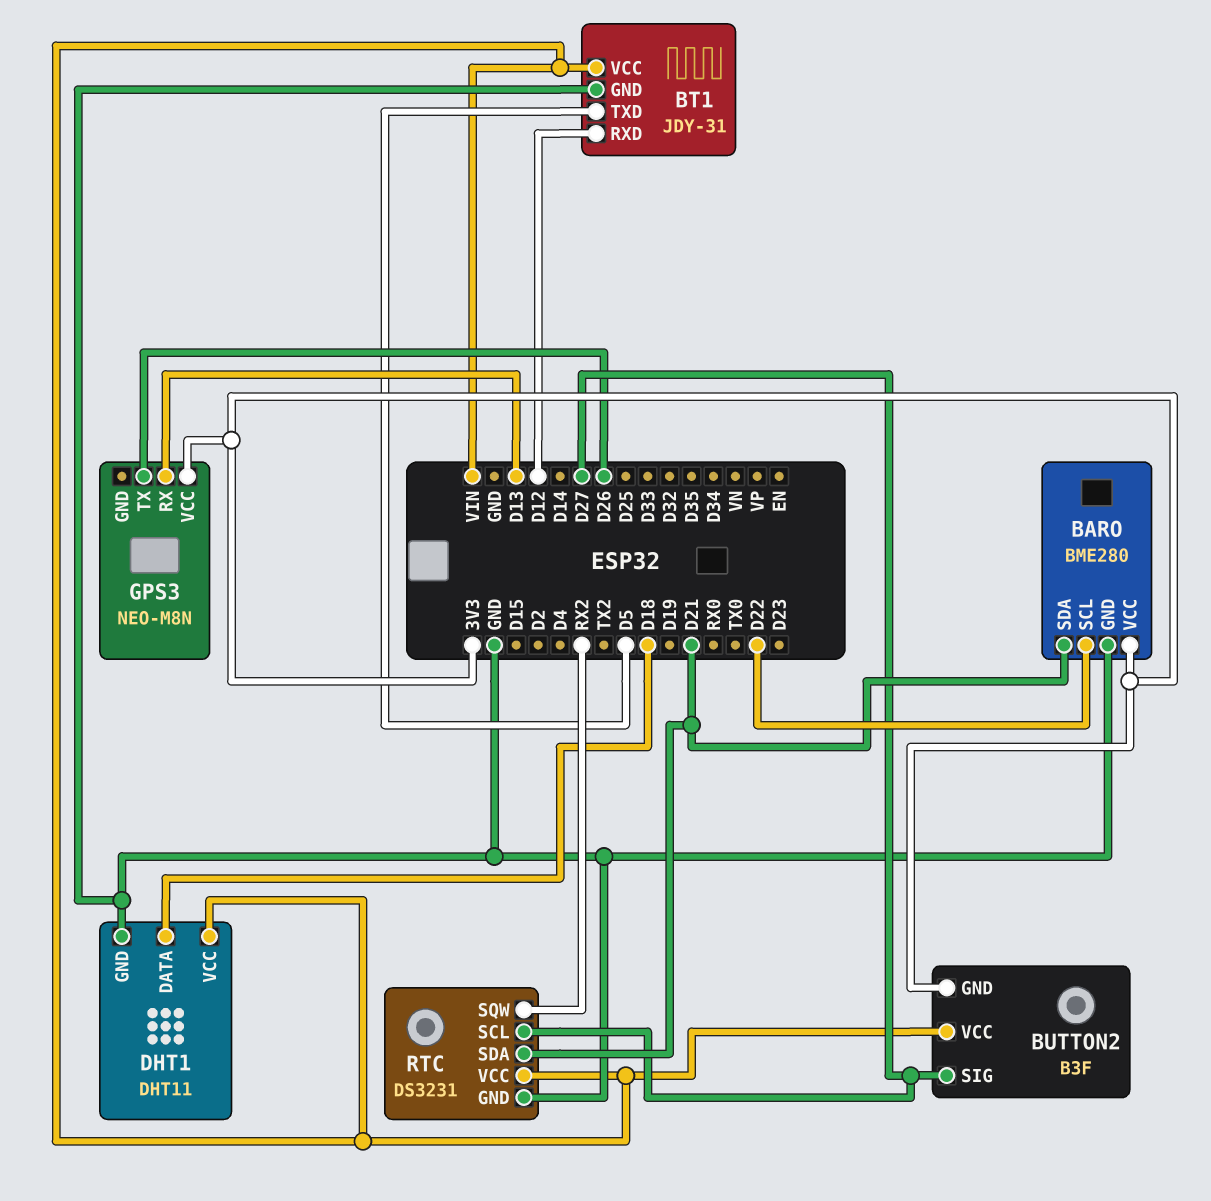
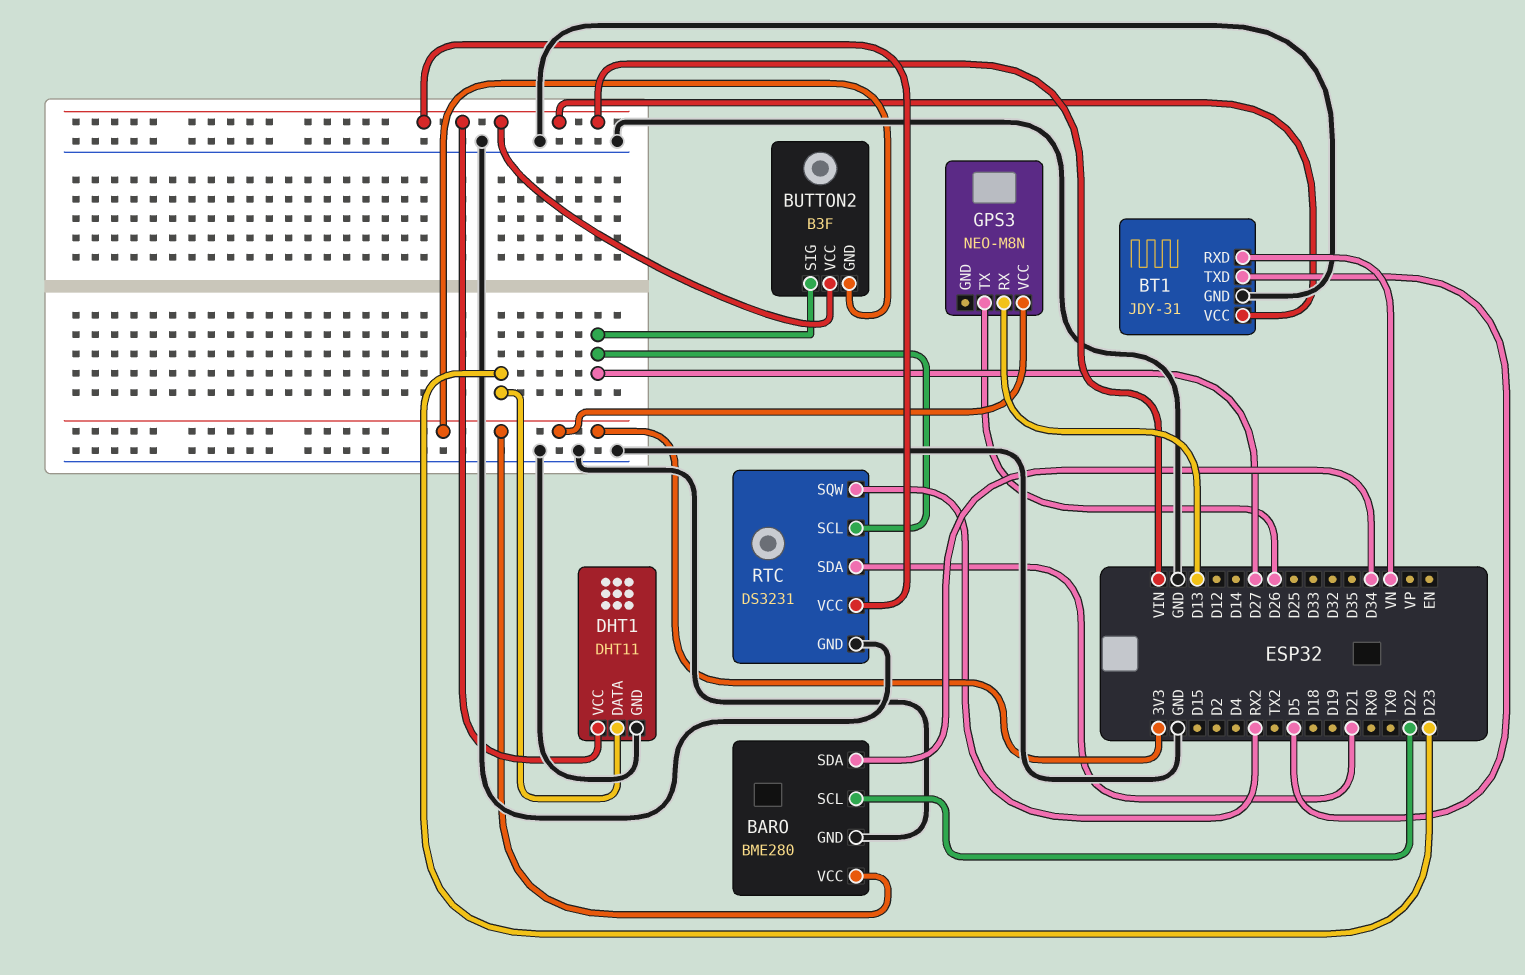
BARO pin SDA: D21 -> D34
BT1 pin RXD: D12 -> VN
DHT1 pin DATA: D18 -> D23

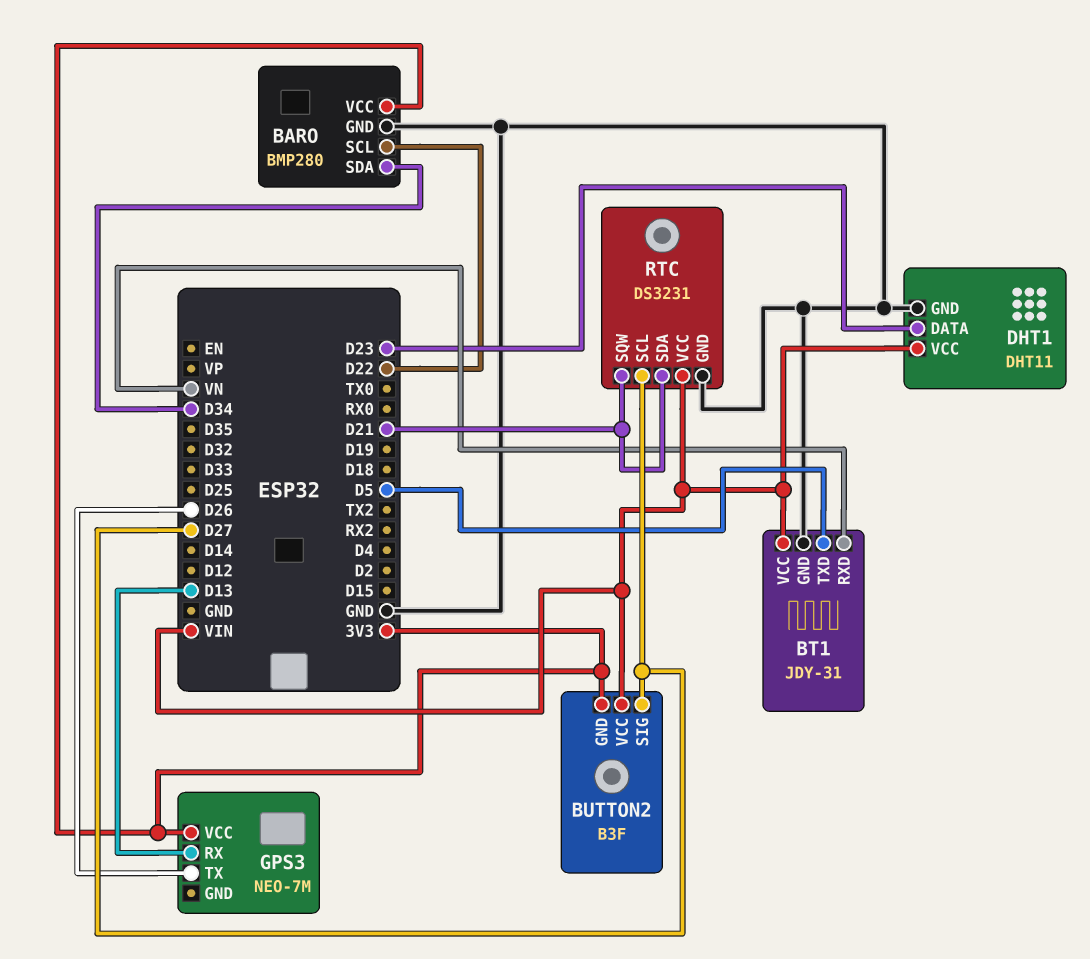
BARO: BME280 -> BMP280
GPS3: NEO-M8N -> NEO-7M
RTC pin SQW: RX2 -> D21

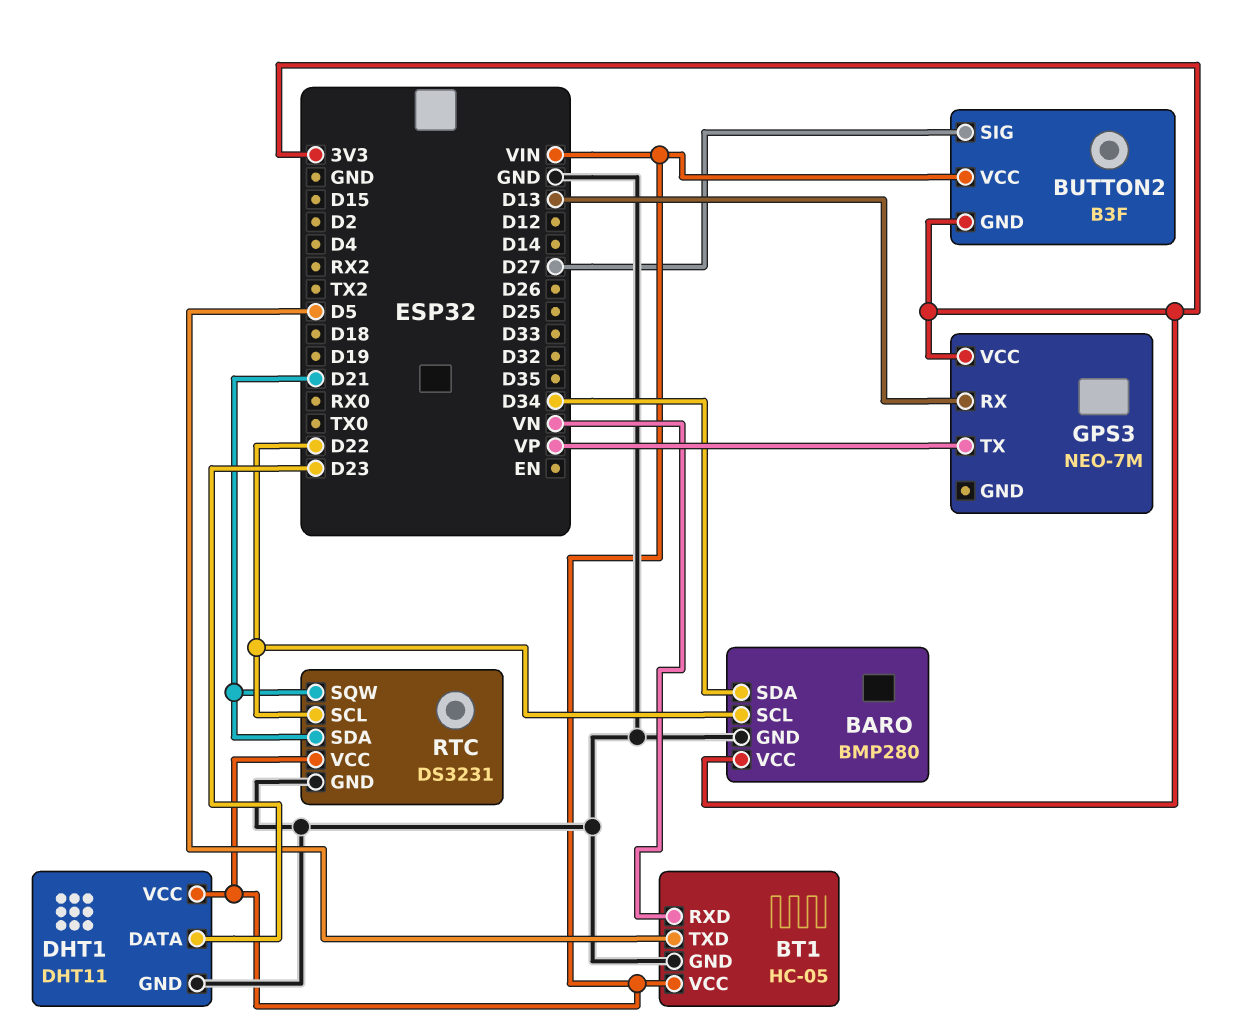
BT1: JDY-31 -> HC-05
GPS3 pin TX: D26 -> VP
RTC pin SCL: D27 -> D22

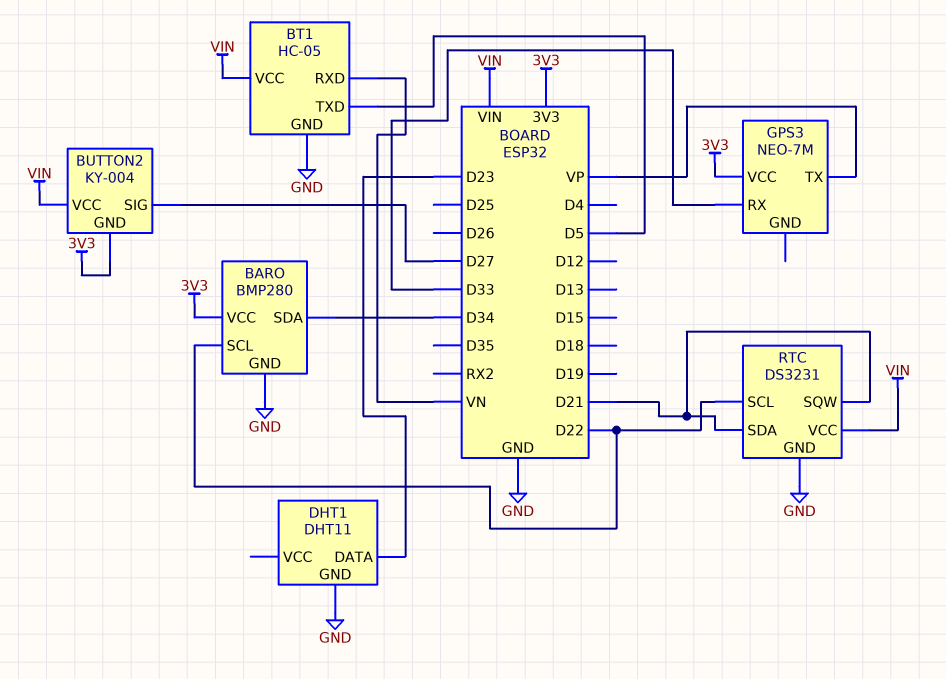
BUTTON2: B3F -> KY-004
DHT1 pin VCC: VIN -> none
GPS3 pin RX: D13 -> D33

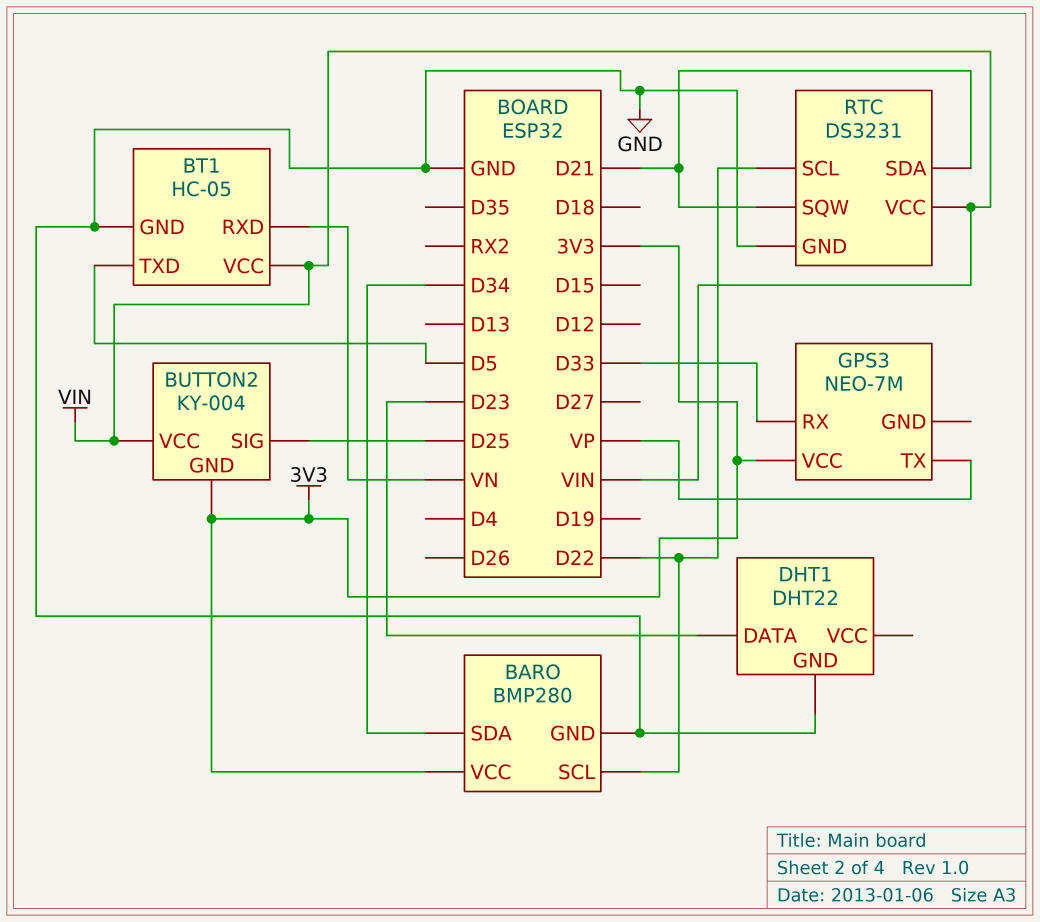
BUTTON2 pin SIG: D27 -> D25
DHT1: DHT11 -> DHT22

